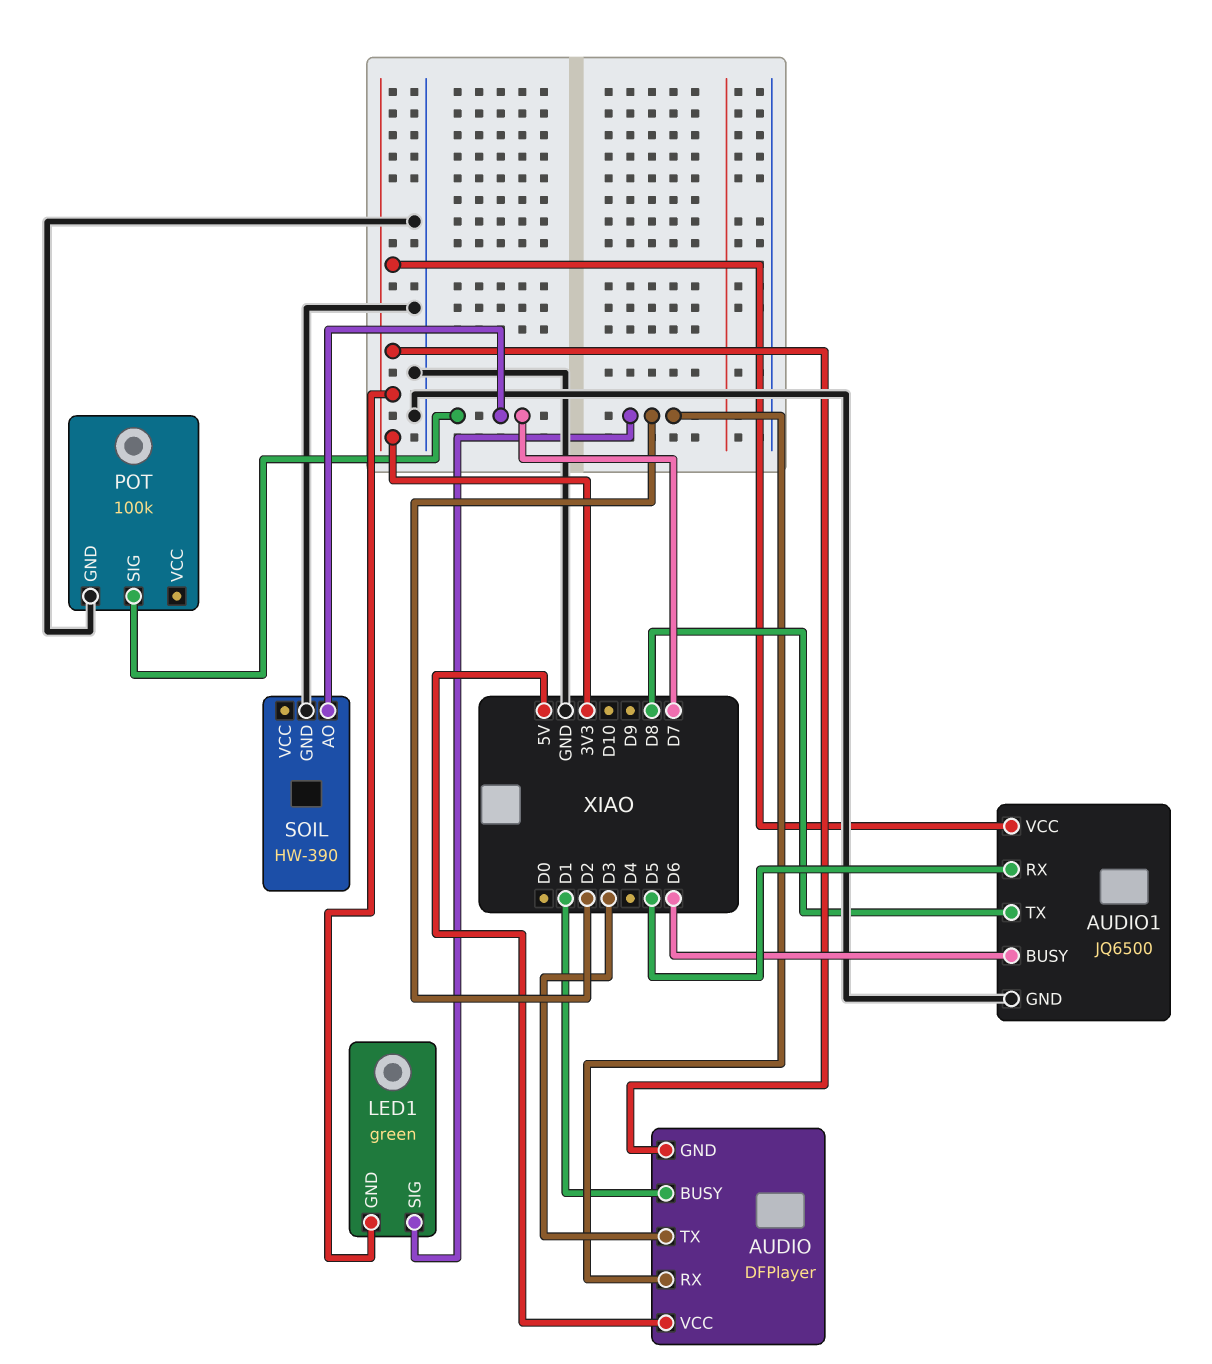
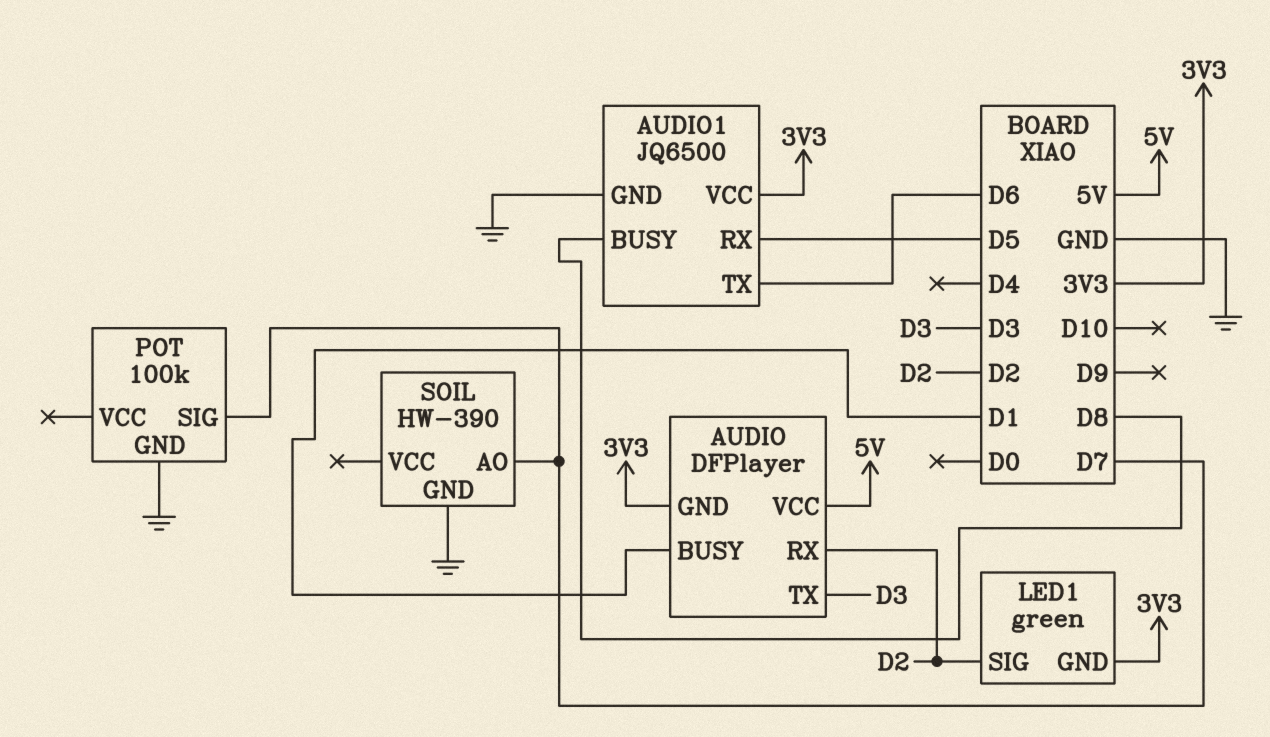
AUDIO1 pin BUSY: D6 -> D8
AUDIO1 pin TX: D8 -> D6

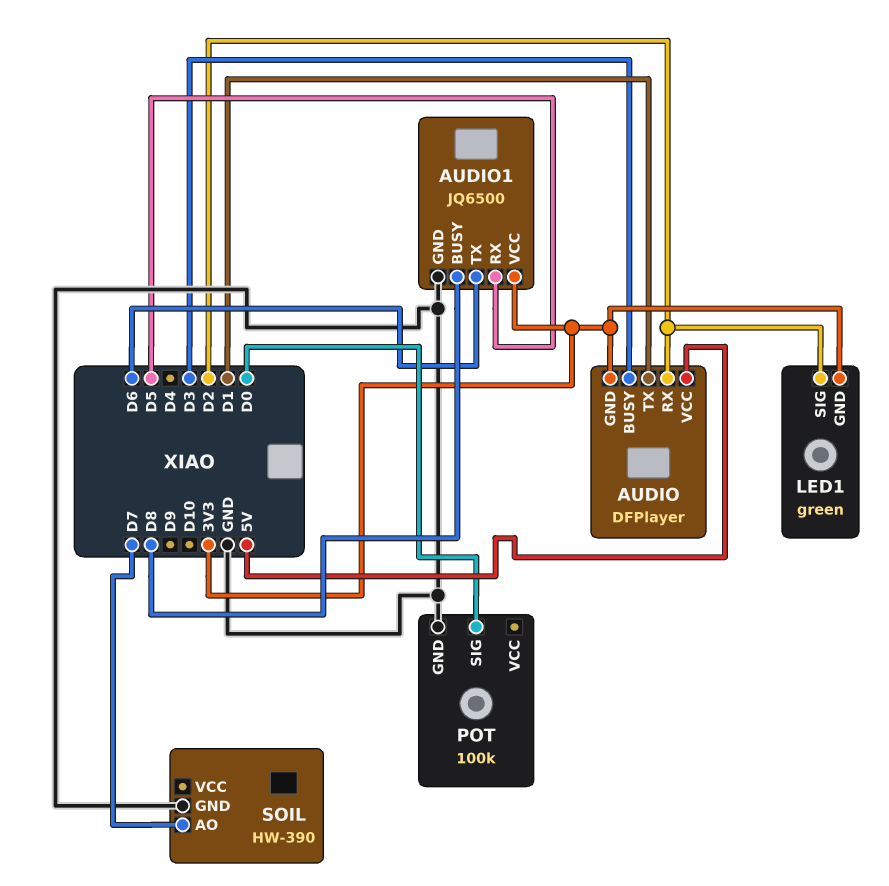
AUDIO pin BUSY: D1 -> D3
AUDIO pin TX: D3 -> D1
POT pin SIG: D7 -> D0

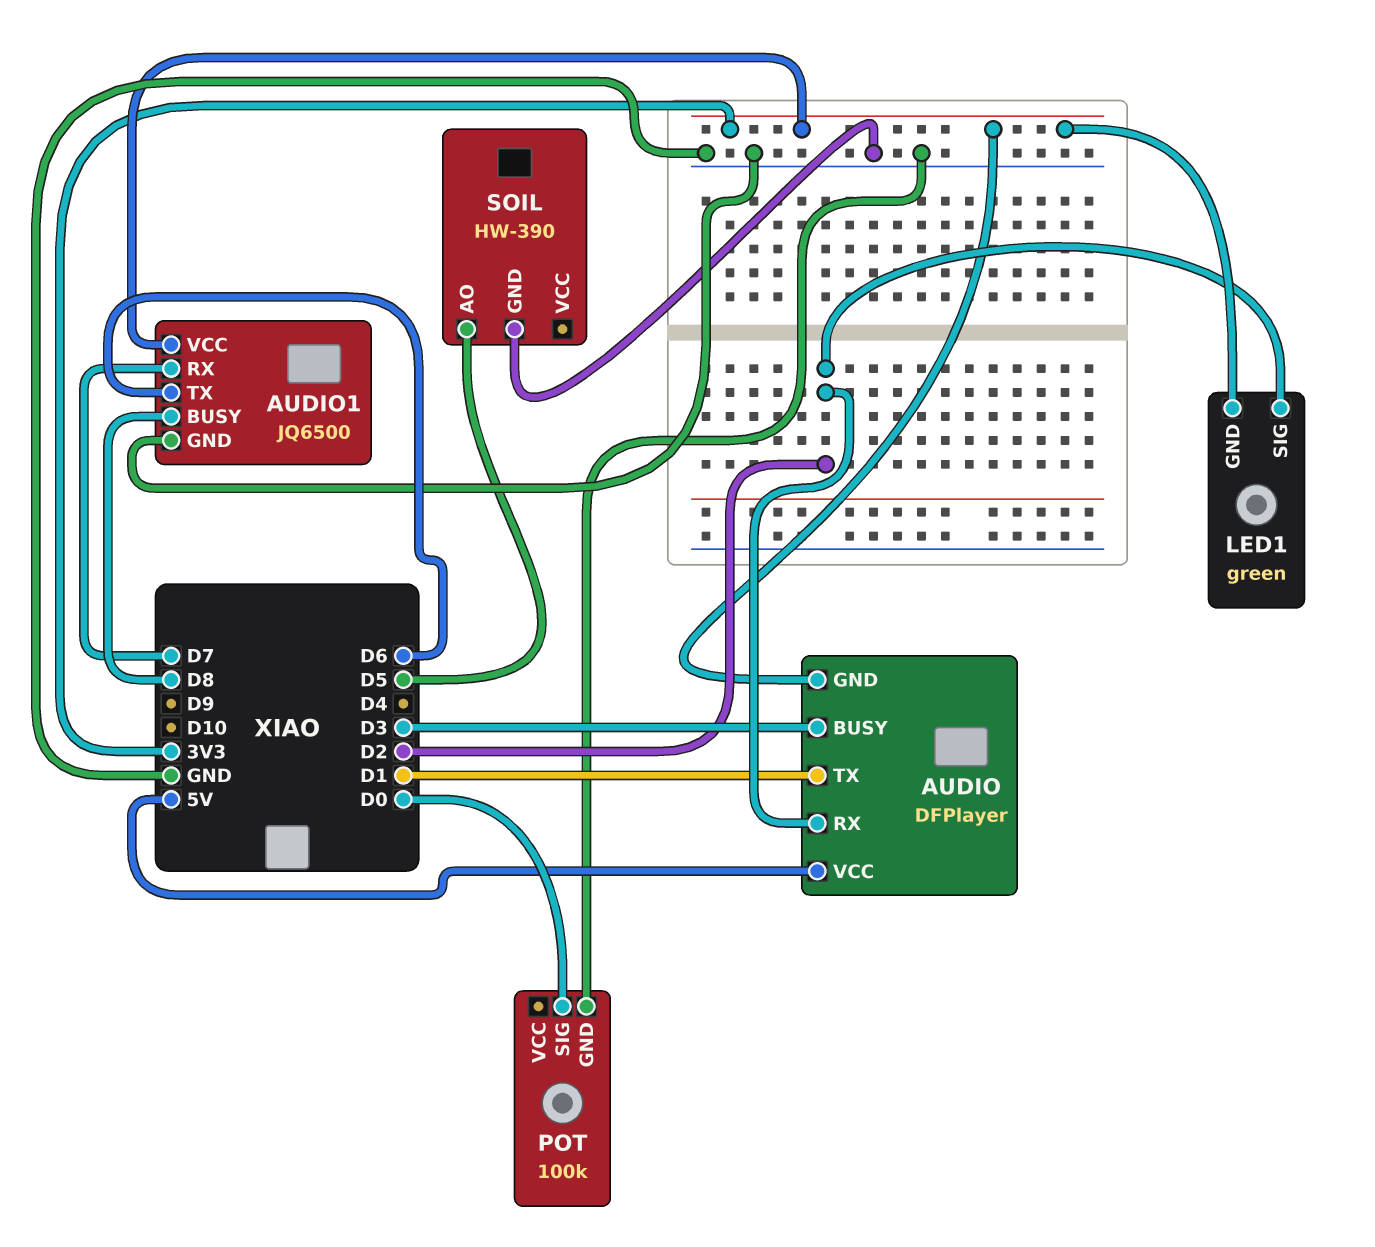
AUDIO1 pin RX: D5 -> D7
SOIL pin AO: D7 -> D5

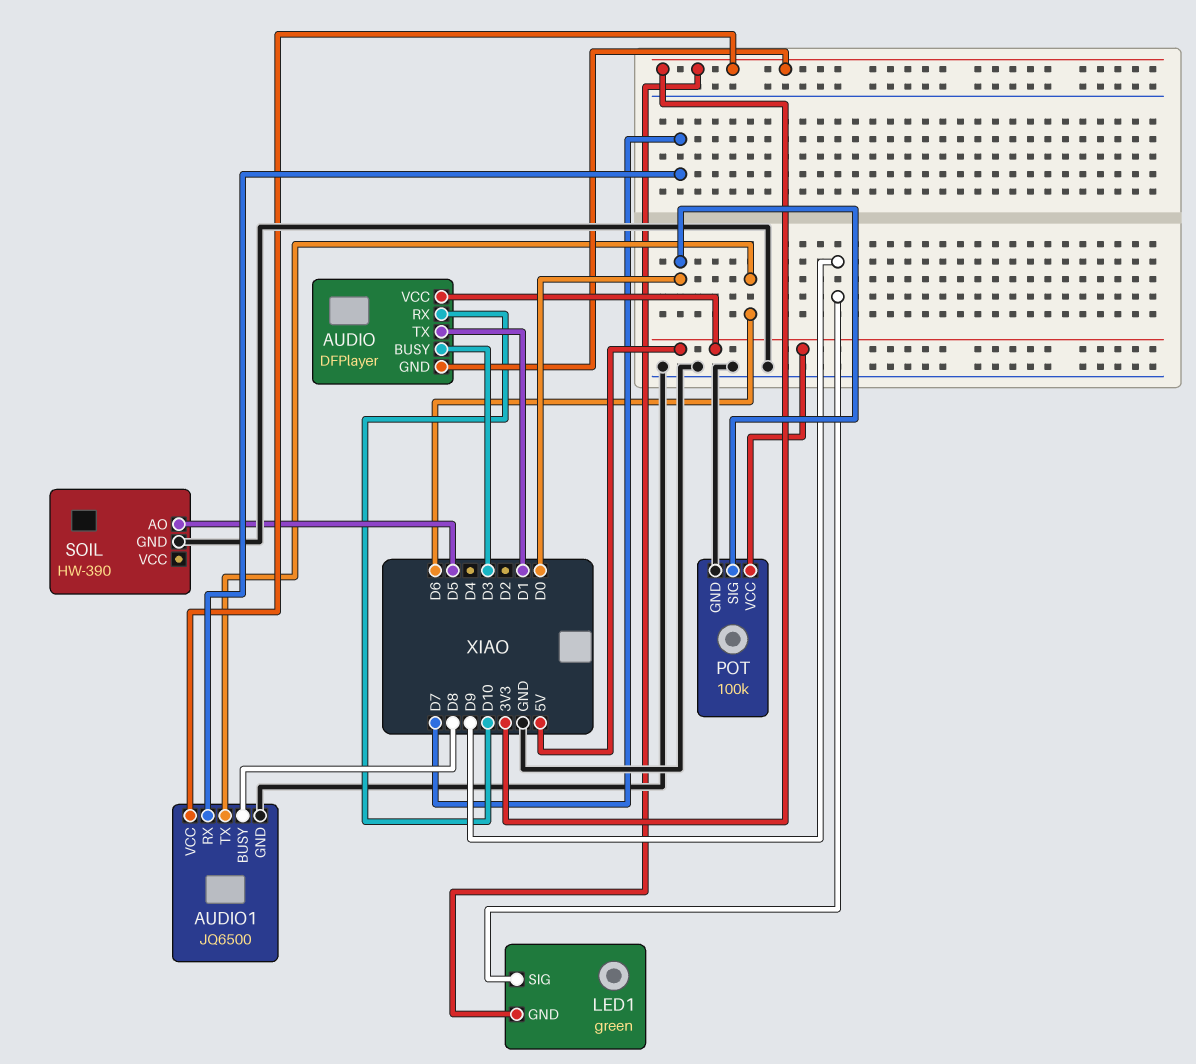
AUDIO pin RX: D2 -> D10
LED1 pin SIG: D2 -> D9
POT pin VCC: none -> 5V

